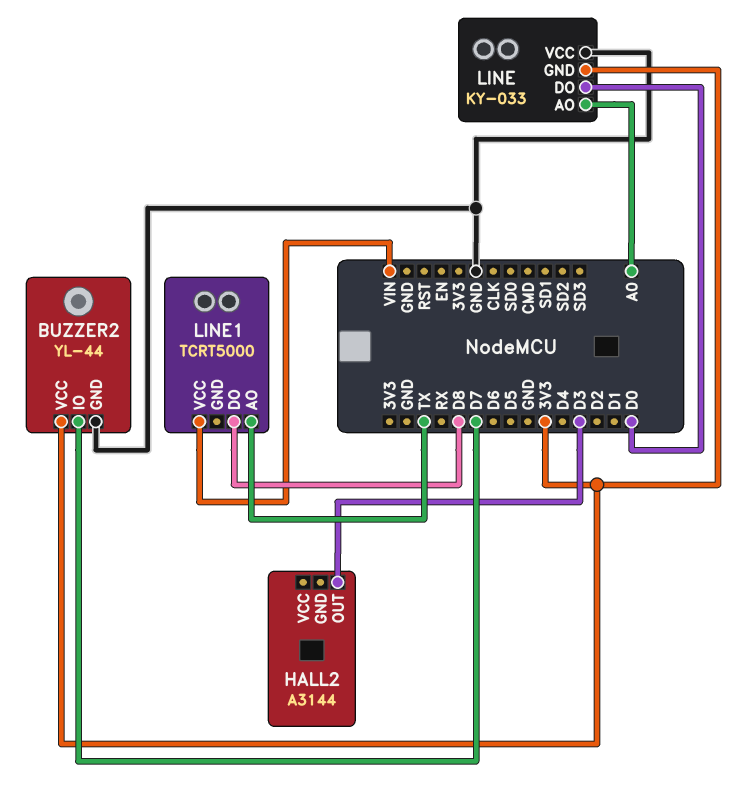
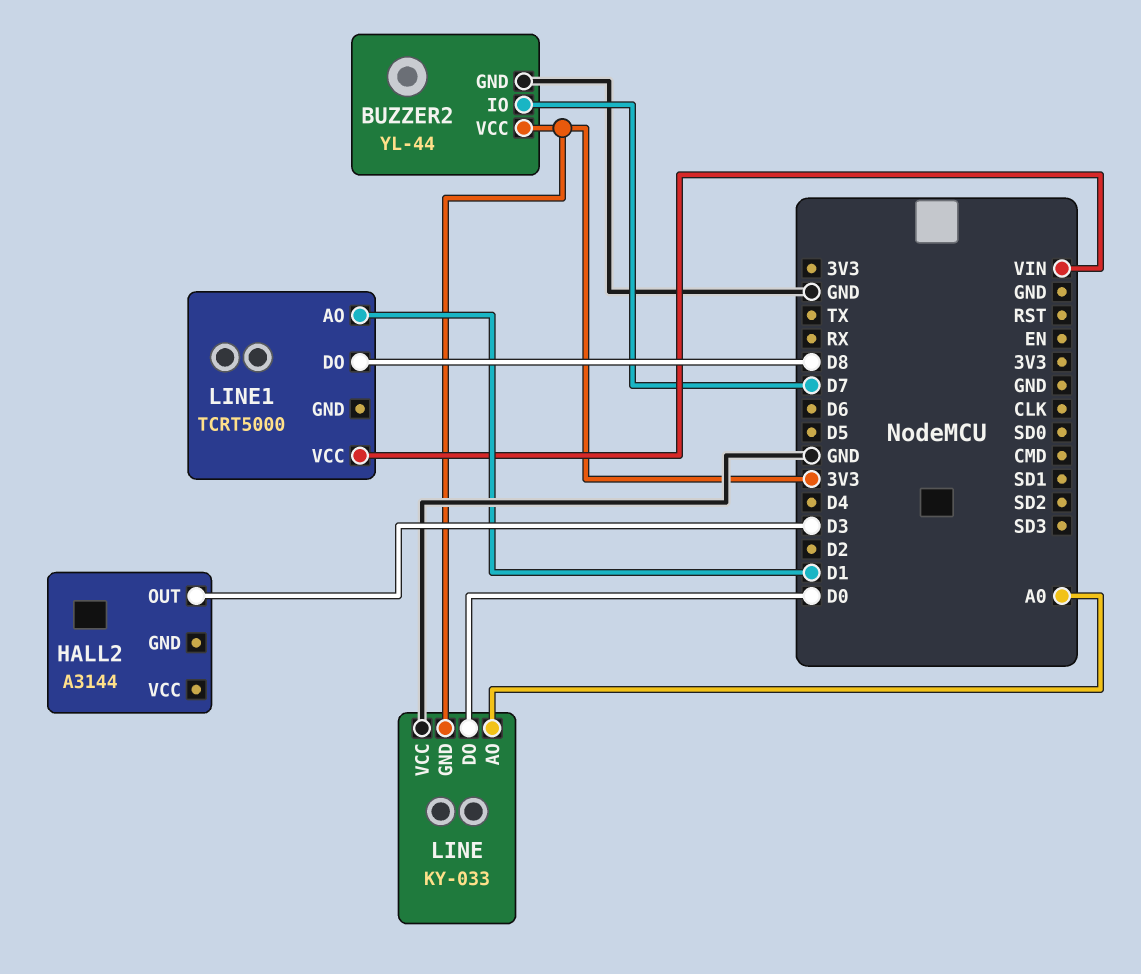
LINE1 pin AO: TX -> D1

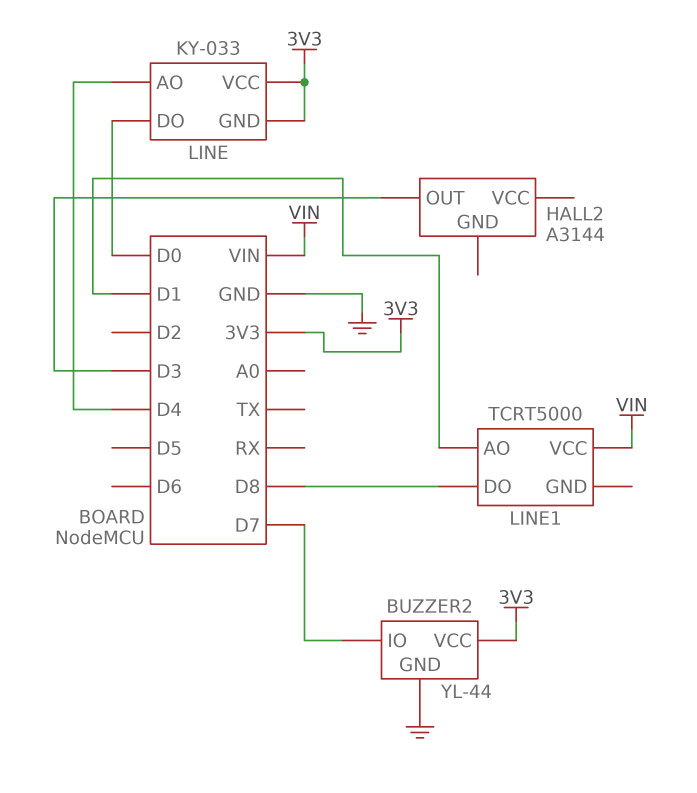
LINE pin AO: A0 -> D4
LINE pin VCC: GND -> 3V3

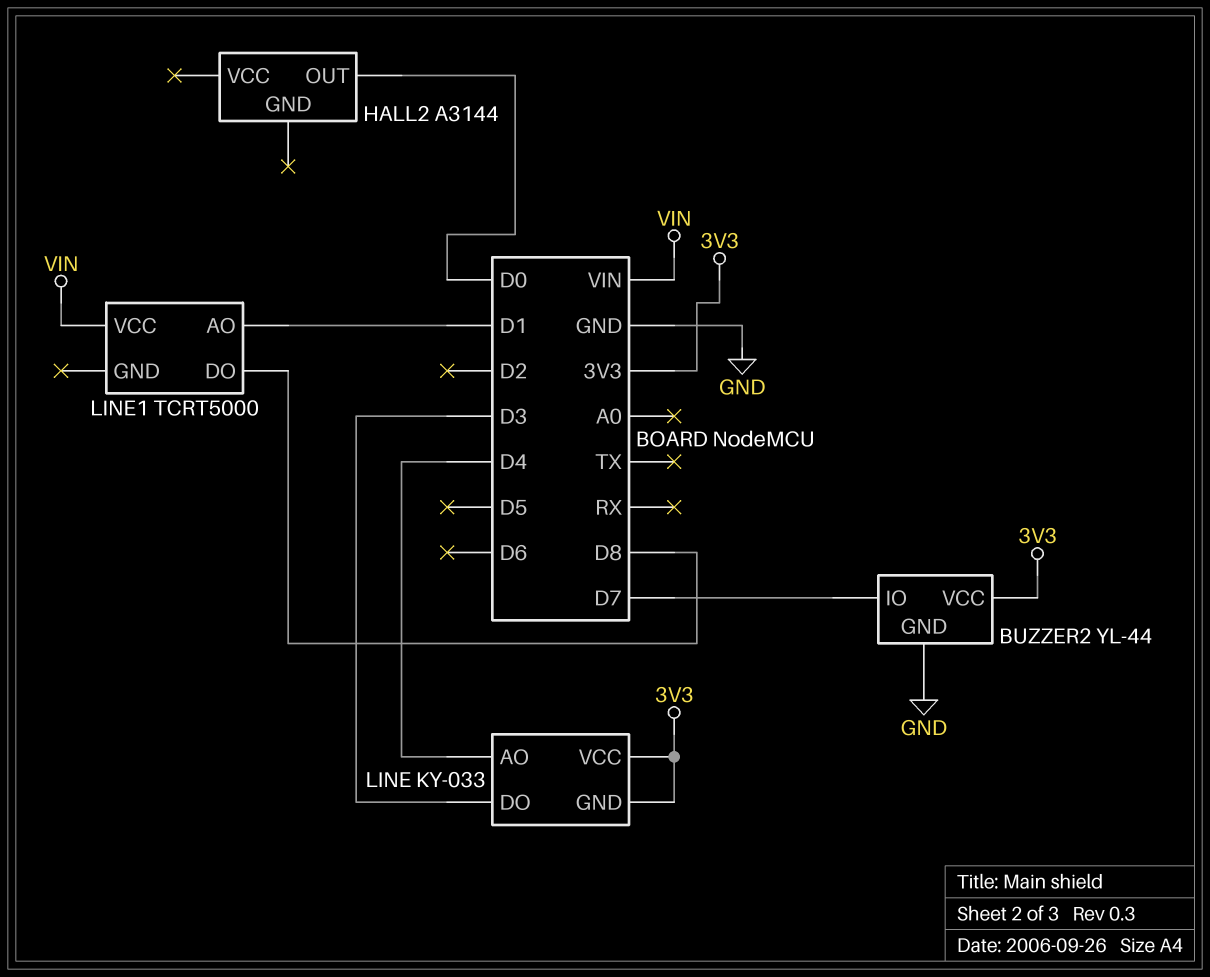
HALL2 pin OUT: D3 -> D0
LINE pin DO: D0 -> D3

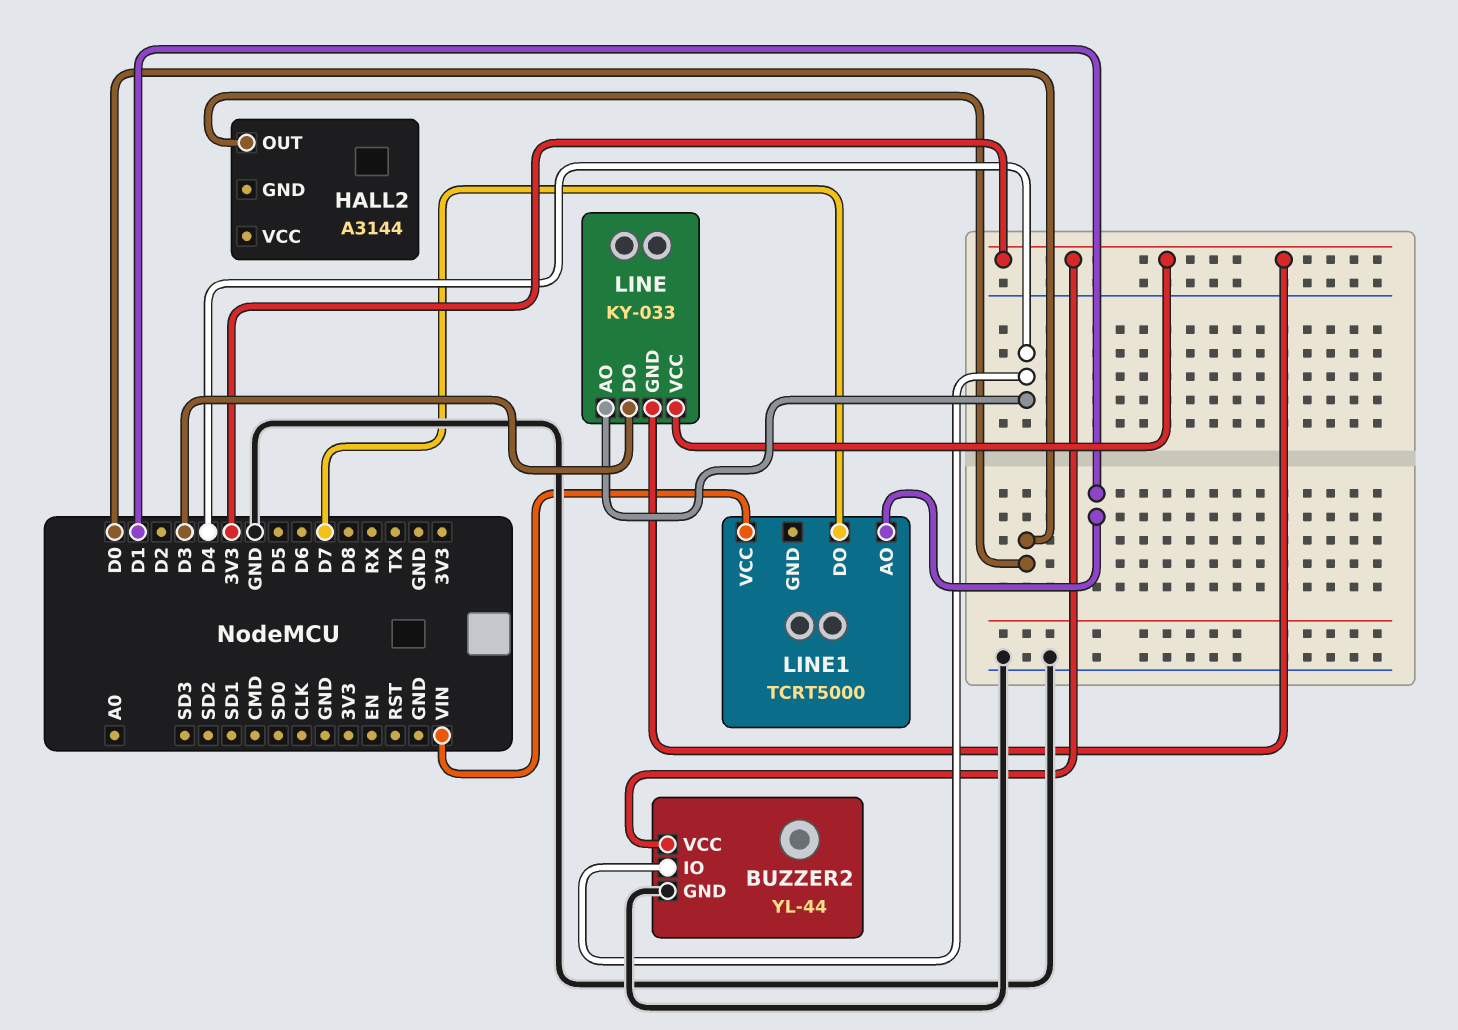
BUZZER2 pin IO: D7 -> D4
LINE1 pin DO: D8 -> D7

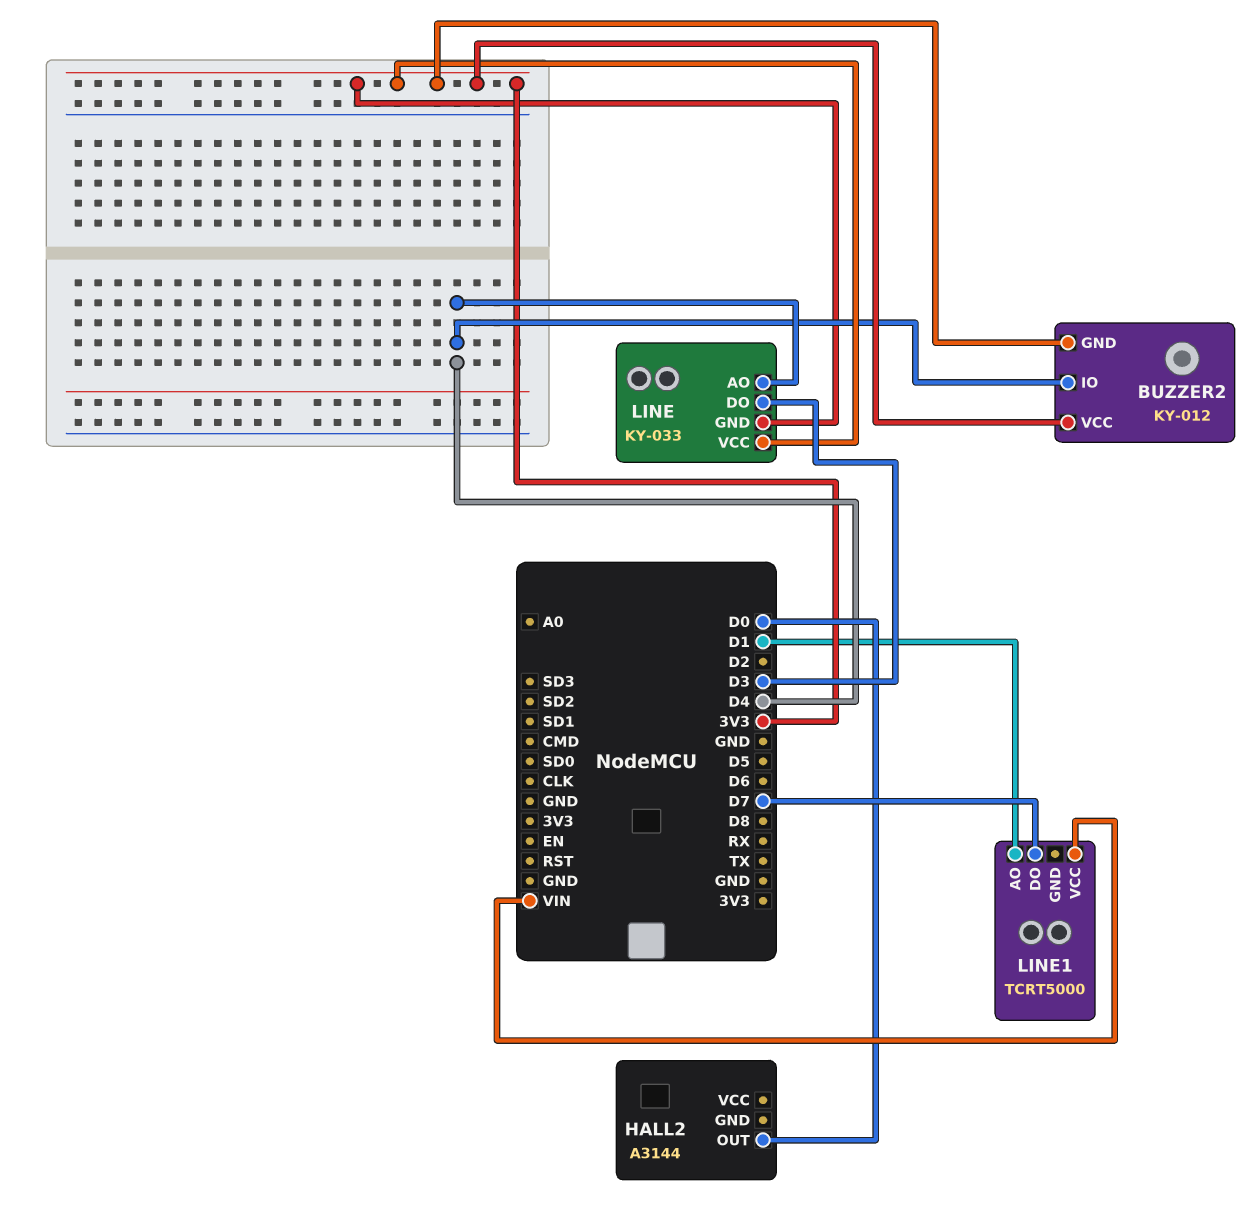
BUZZER2: YL-44 -> KY-012
BUZZER2 pin GND: GND -> 3V3

